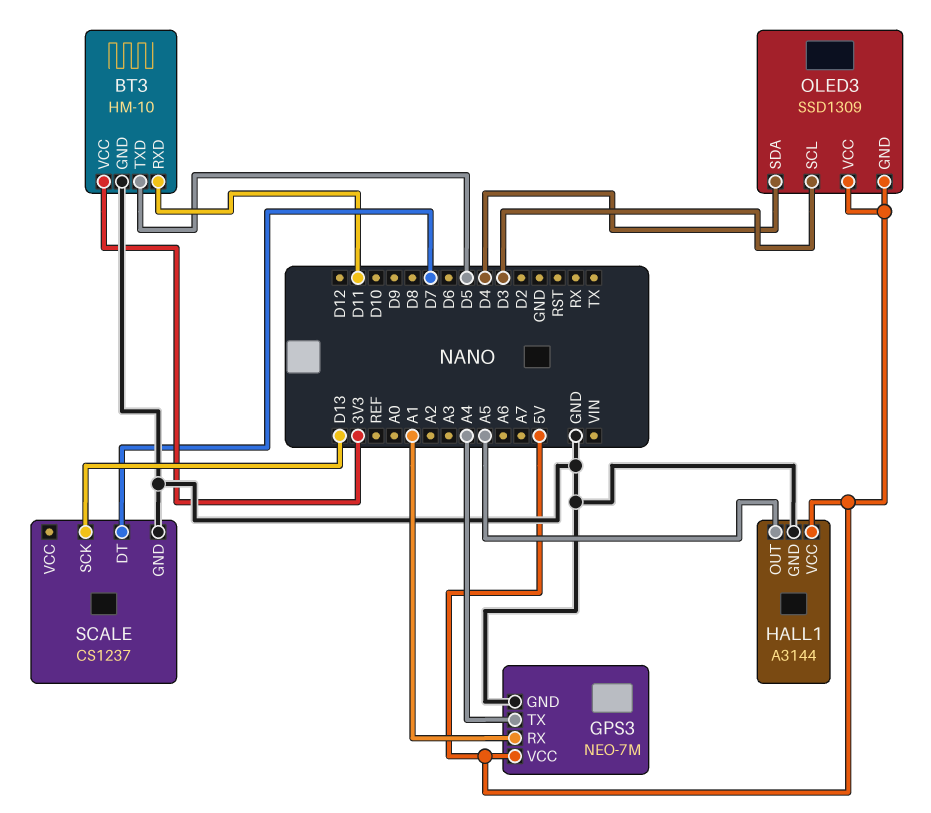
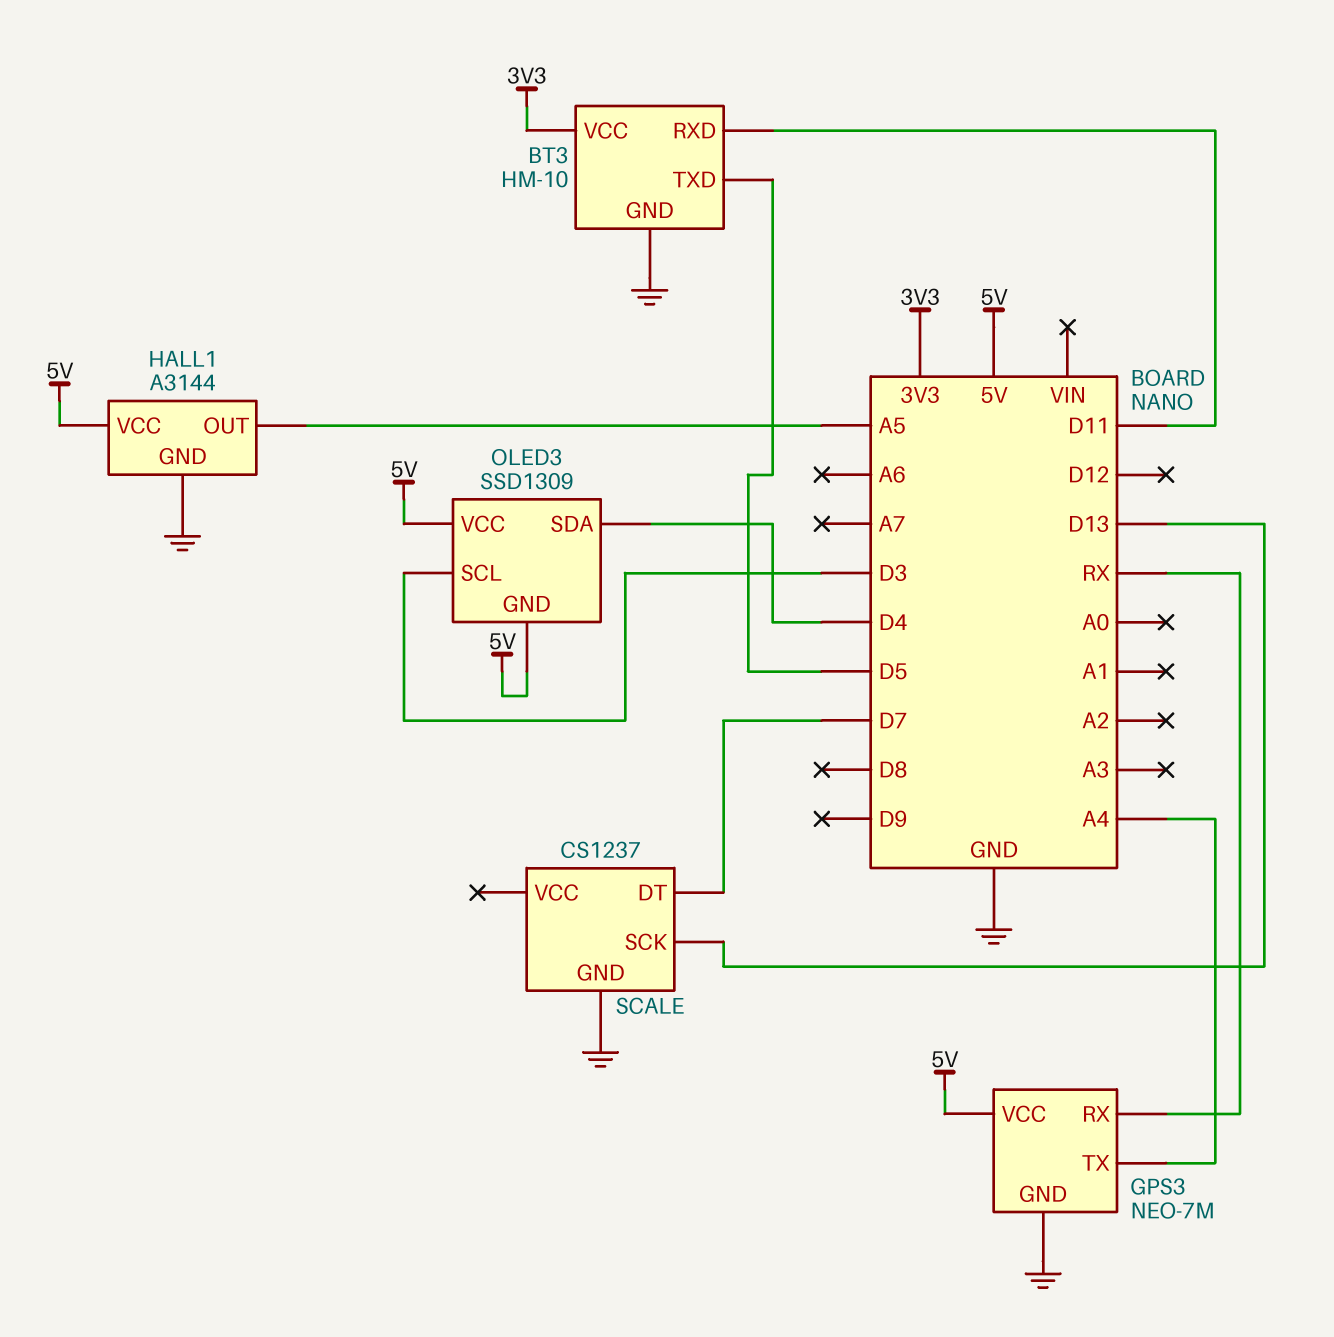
GPS3 pin RX: A1 -> RX

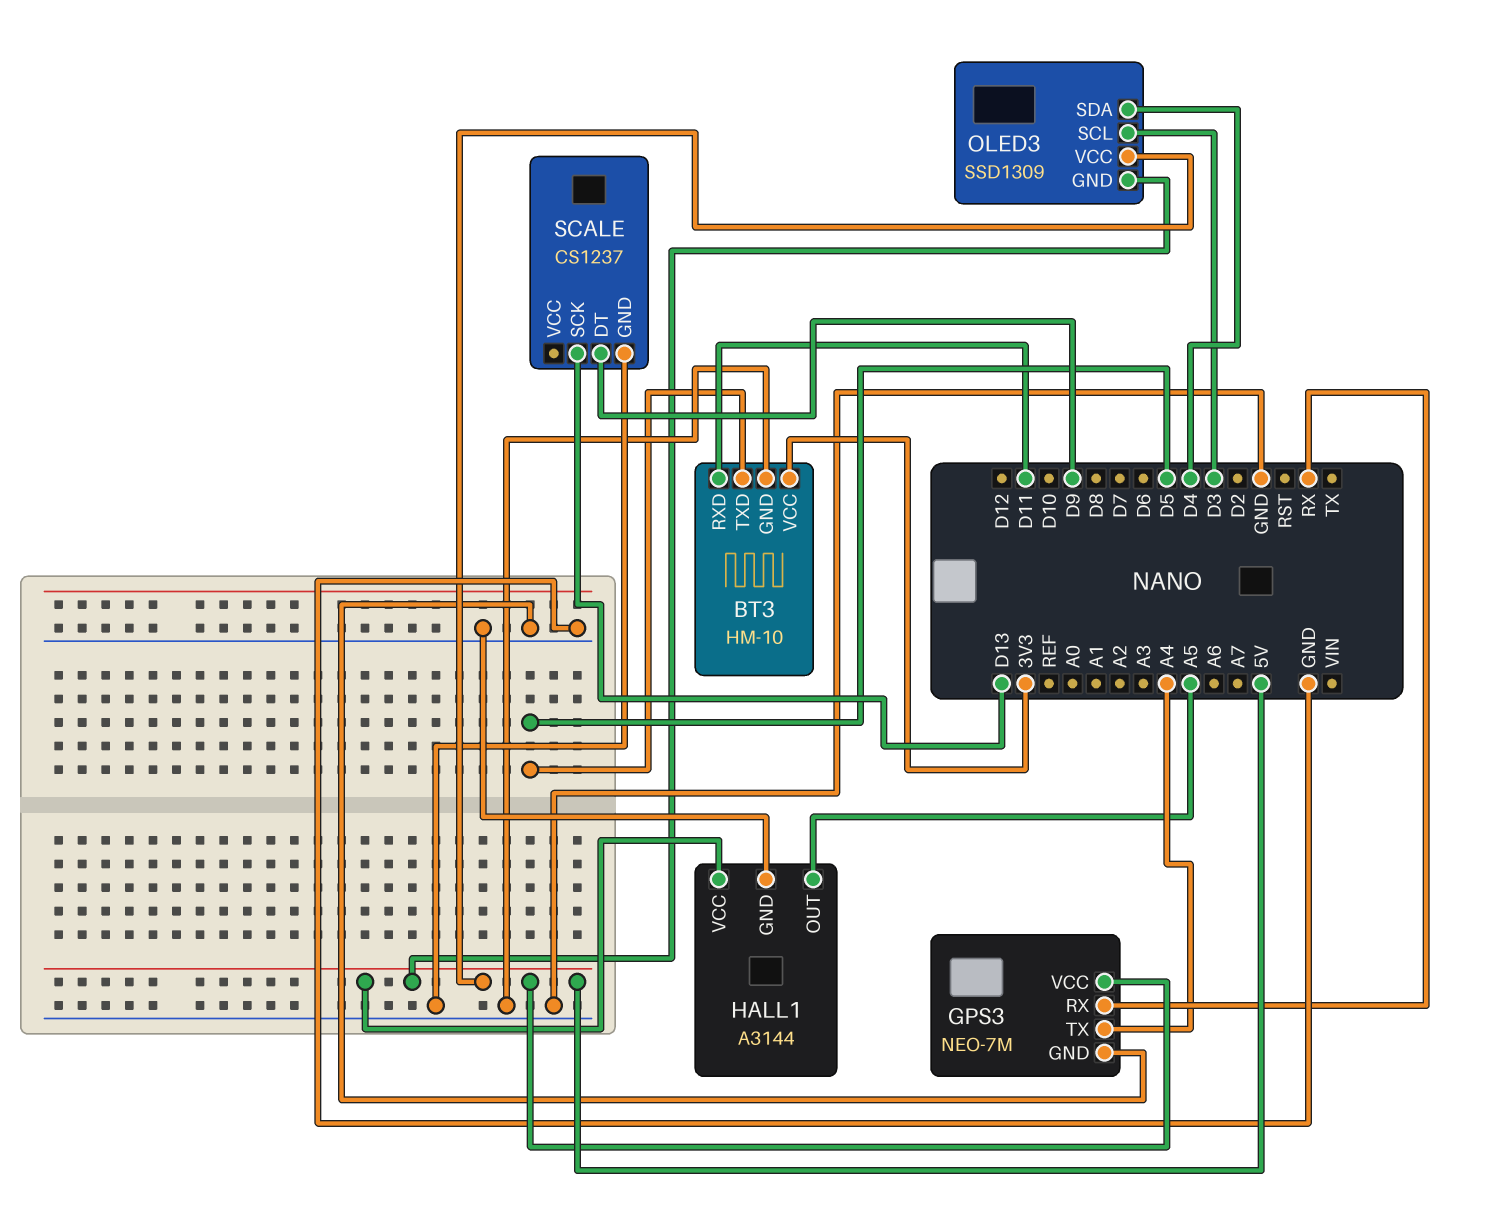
SCALE pin DT: D7 -> D9

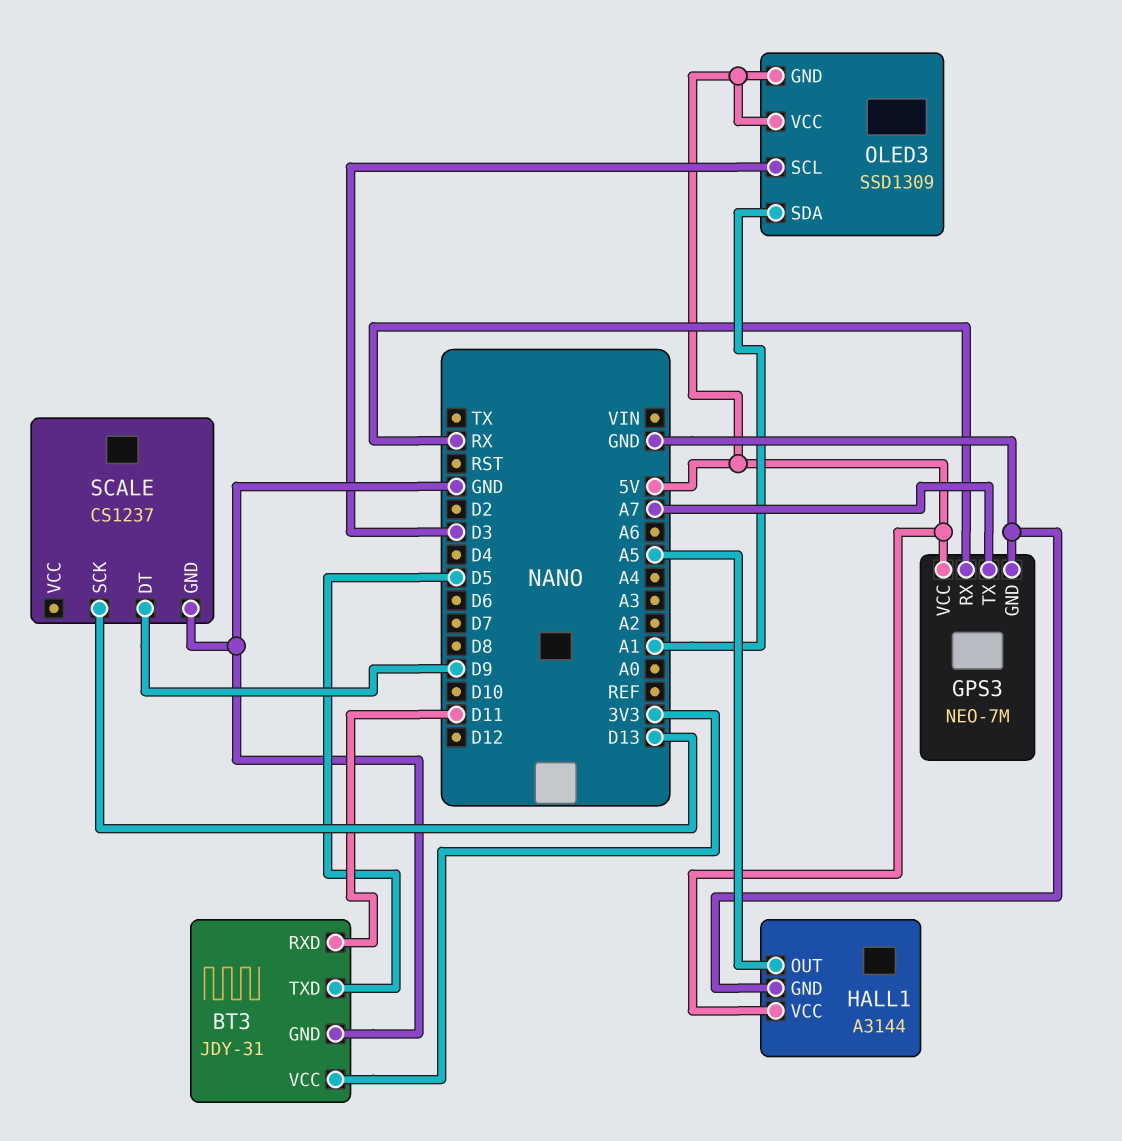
BT3: HM-10 -> JDY-31
GPS3 pin TX: A4 -> A7
OLED3 pin SDA: D4 -> A1

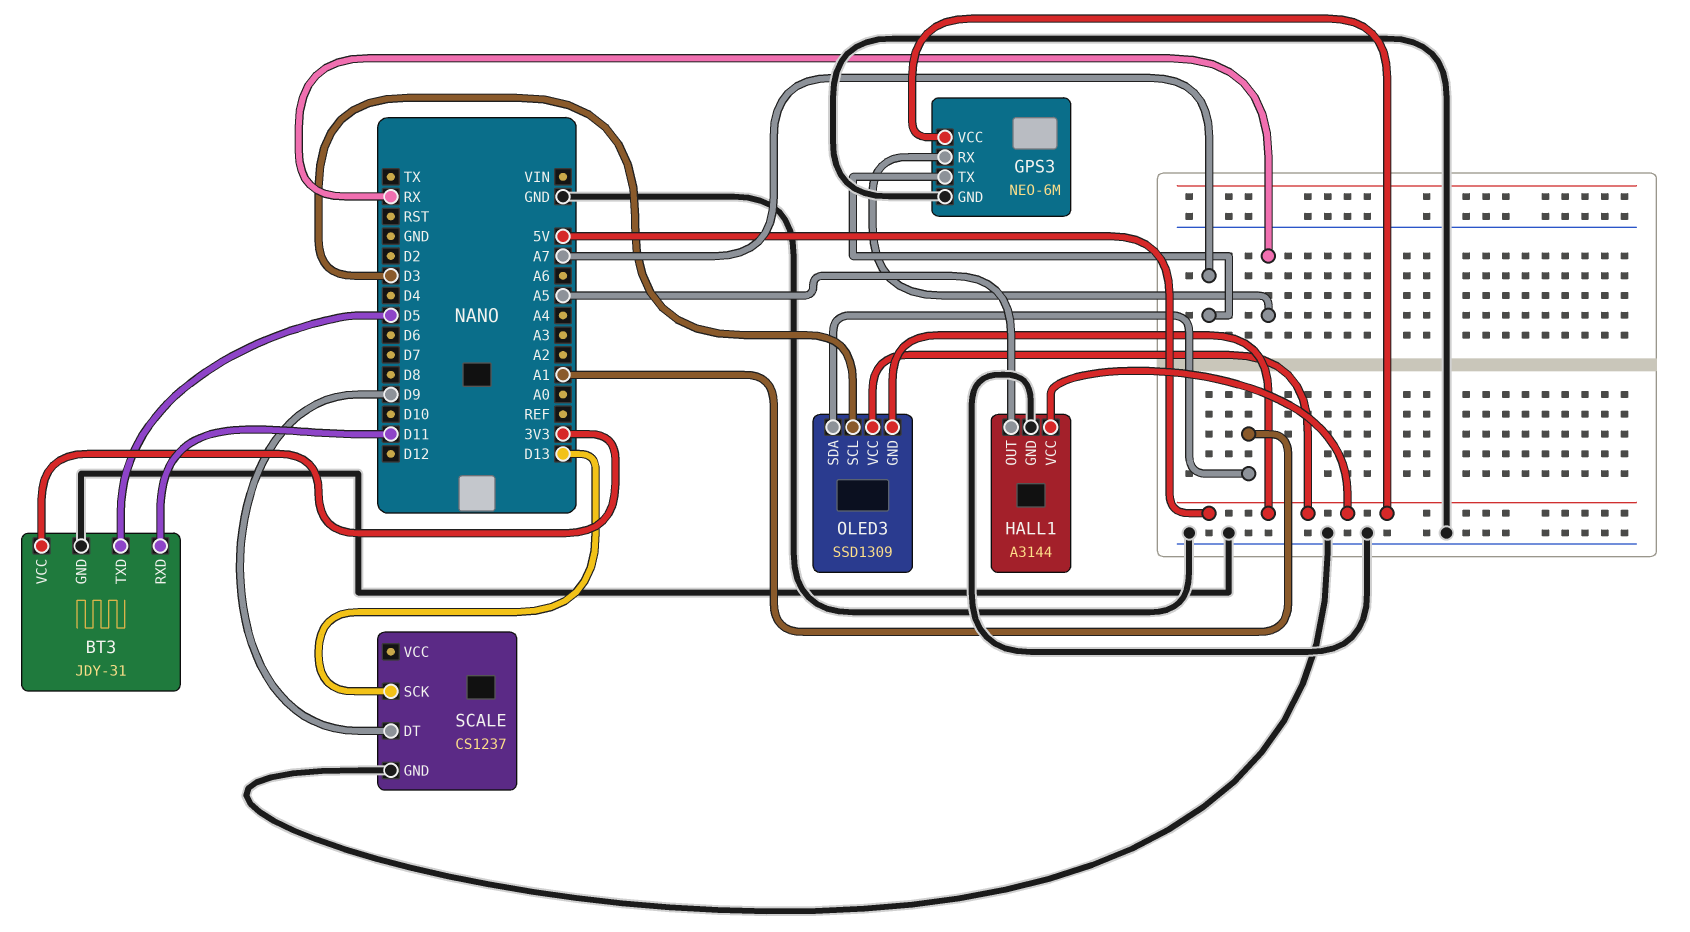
GPS3: NEO-7M -> NEO-6M

